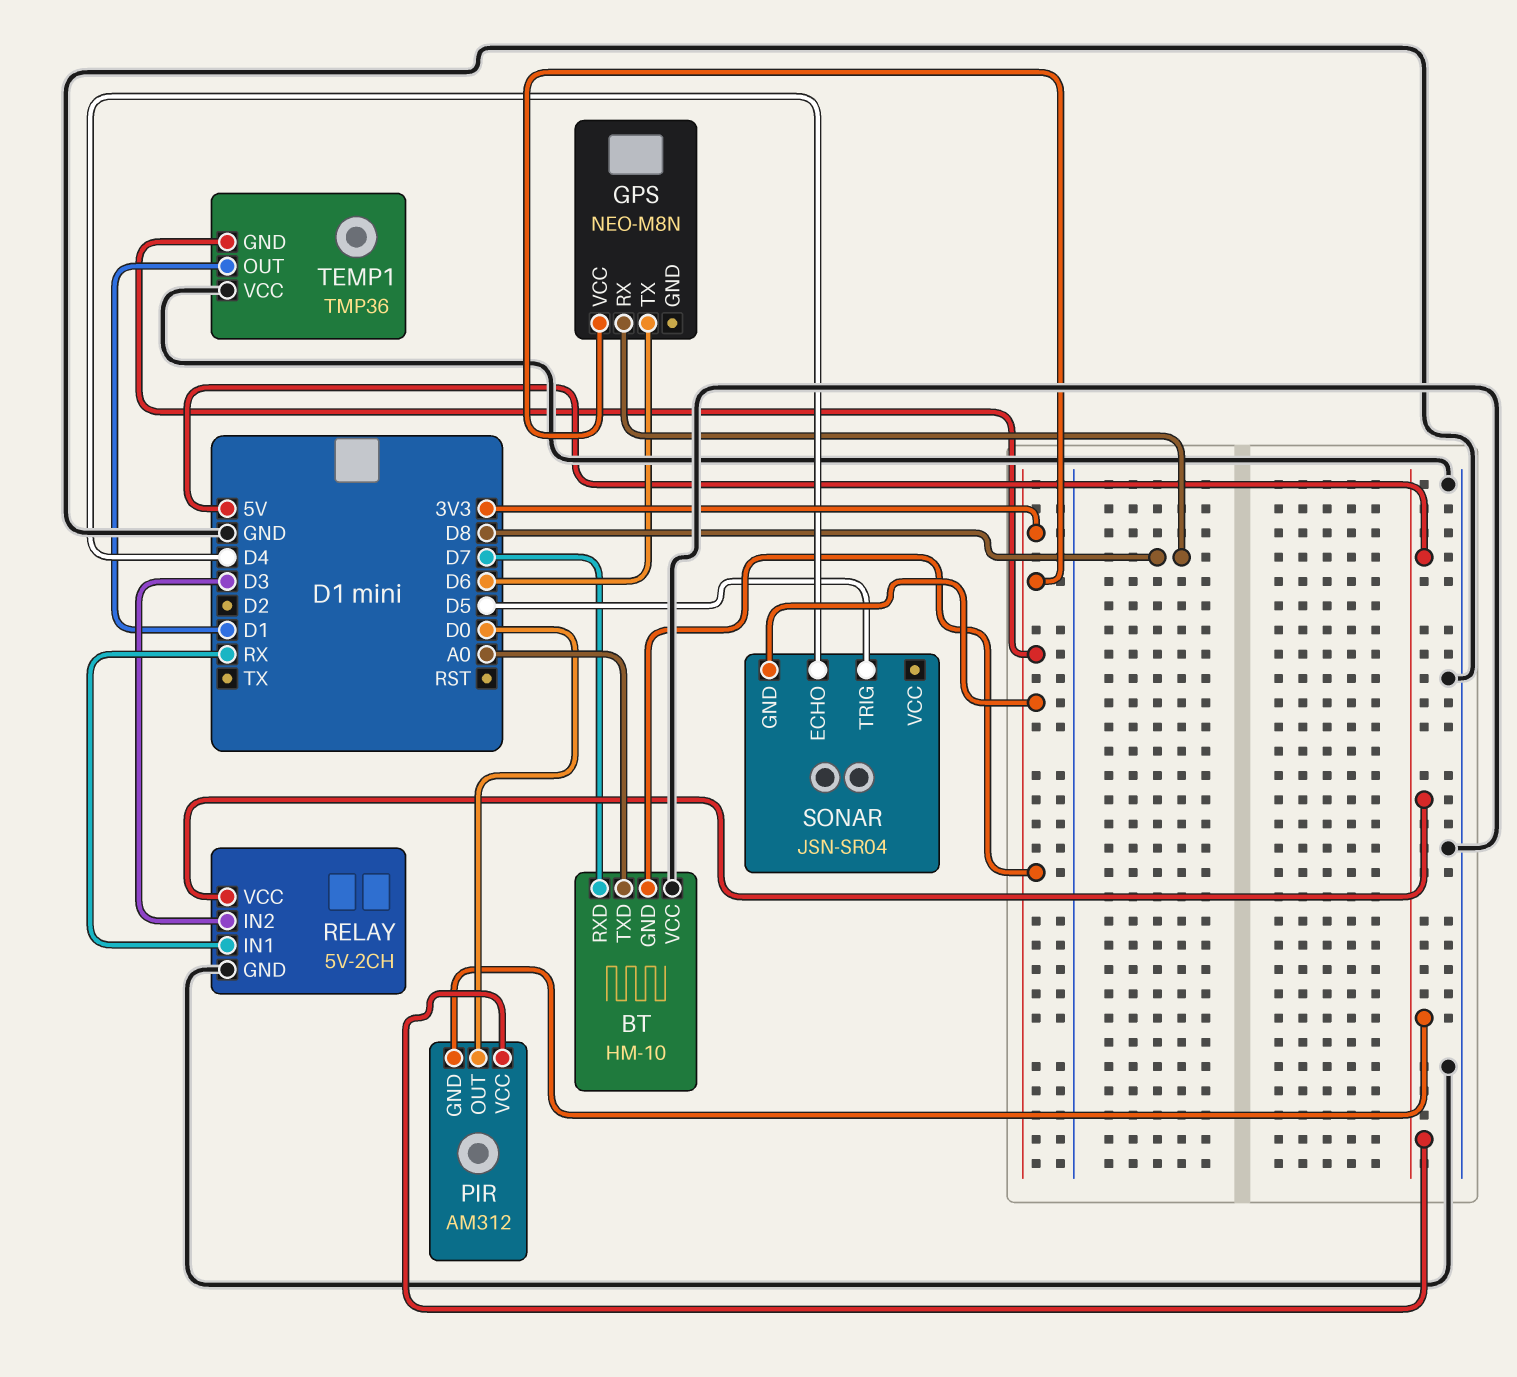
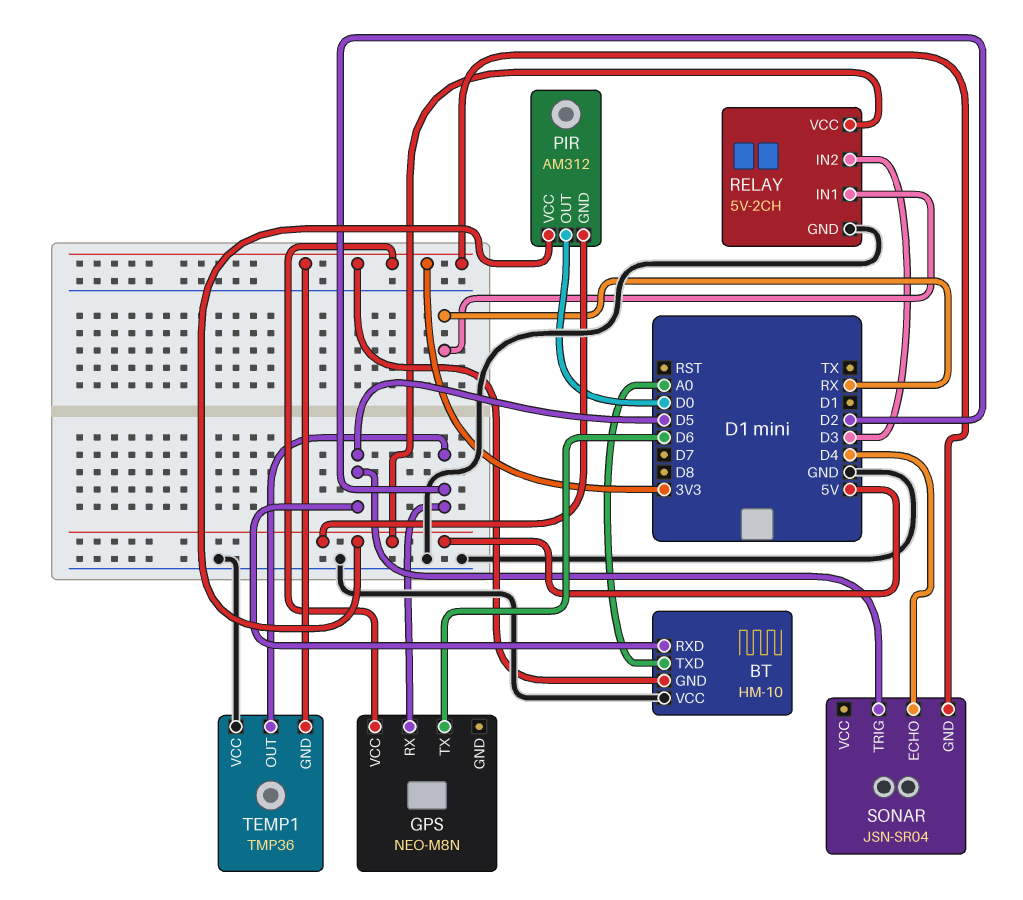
BT pin RXD: D7 -> D5
GPS pin RX: D8 -> D2
TEMP1 pin OUT: D1 -> D2

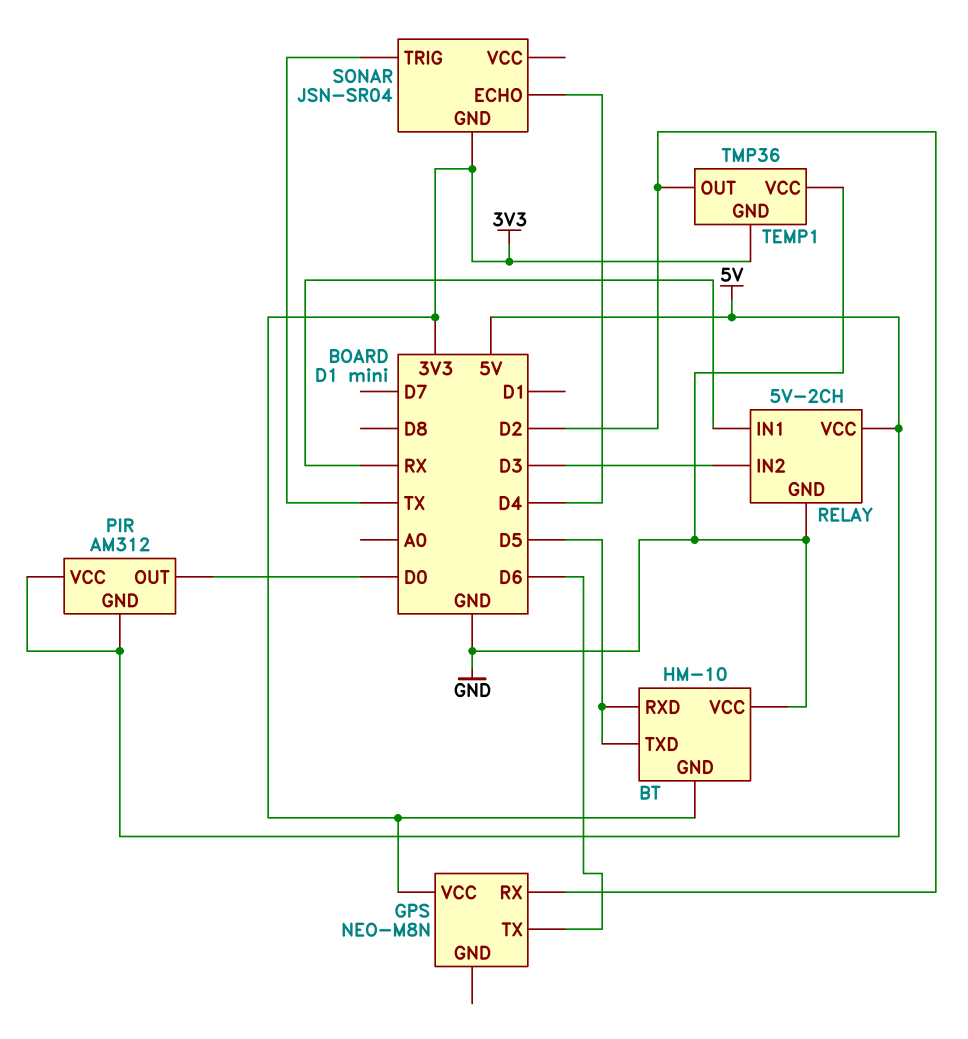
BT pin TXD: A0 -> D5
SONAR pin TRIG: D5 -> TX

